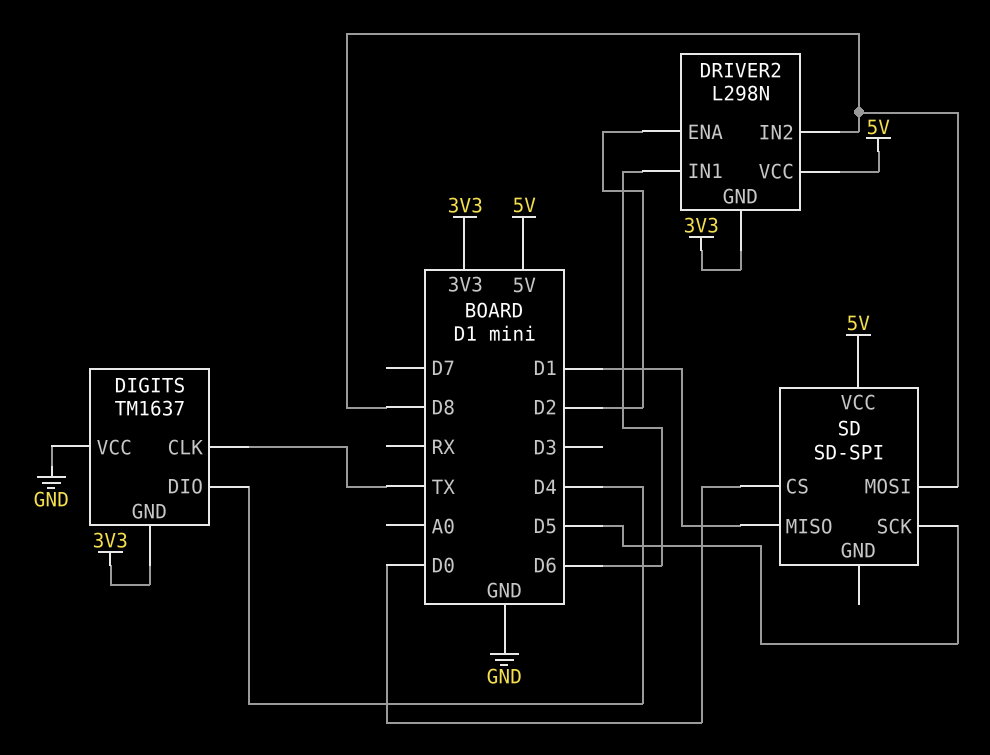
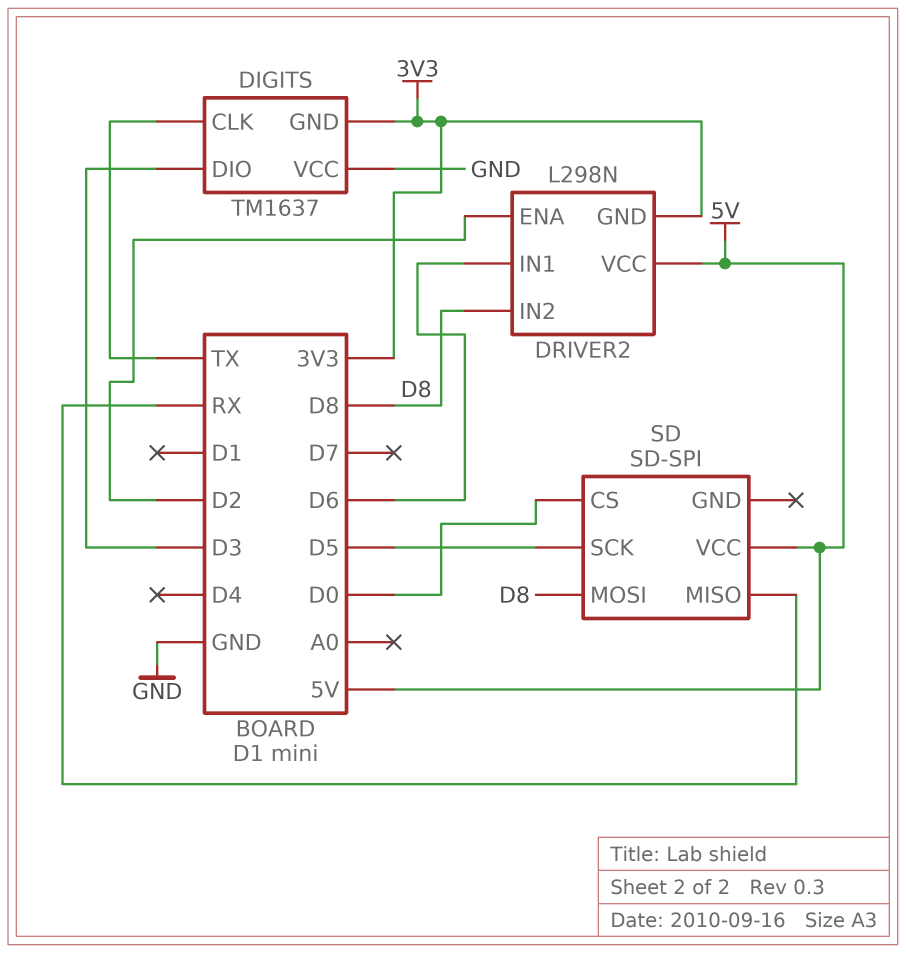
DIGITS pin DIO: D4 -> D3
SD pin MISO: D1 -> RX

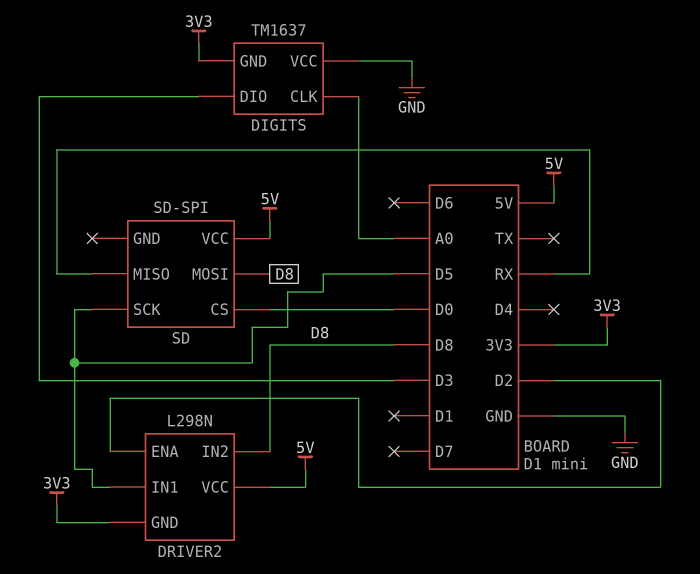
DIGITS pin CLK: TX -> A0
DRIVER2 pin IN1: D6 -> D5

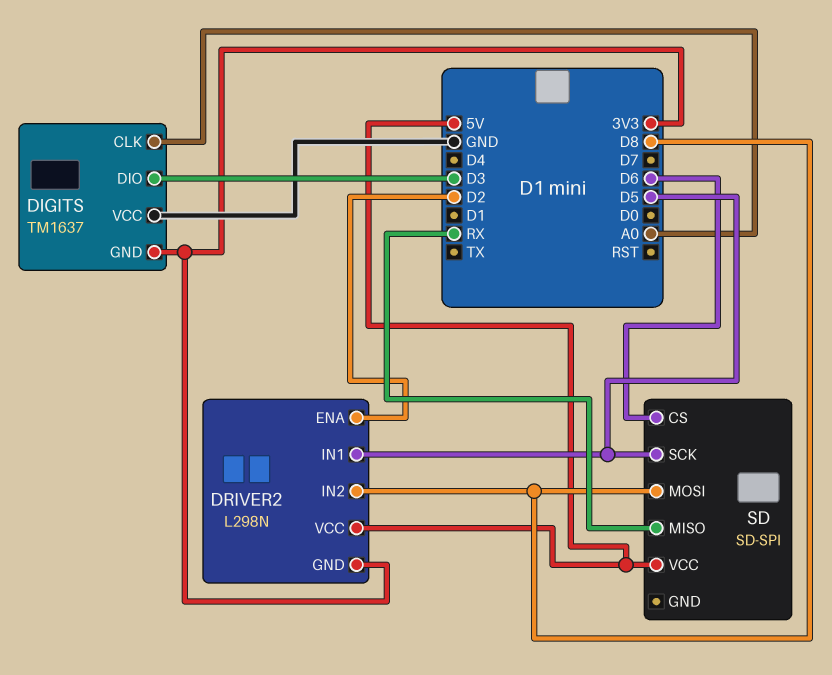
SD pin CS: D0 -> D6

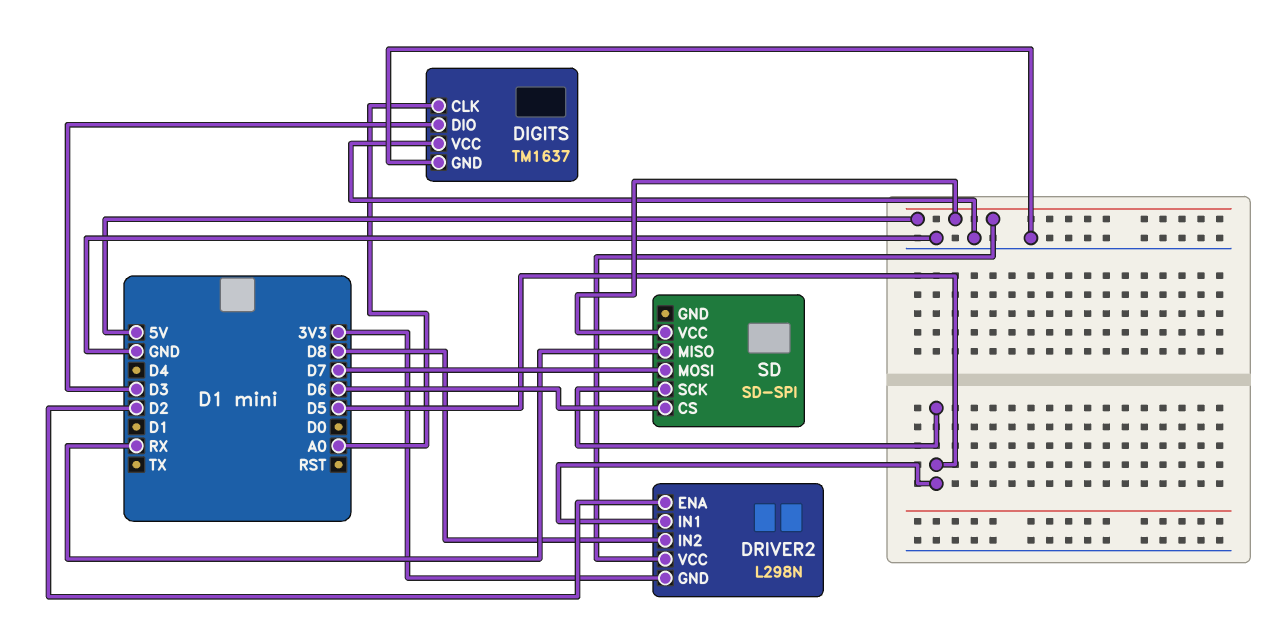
DIGITS pin GND: 3V3 -> GND
SD pin MOSI: D8 -> D7

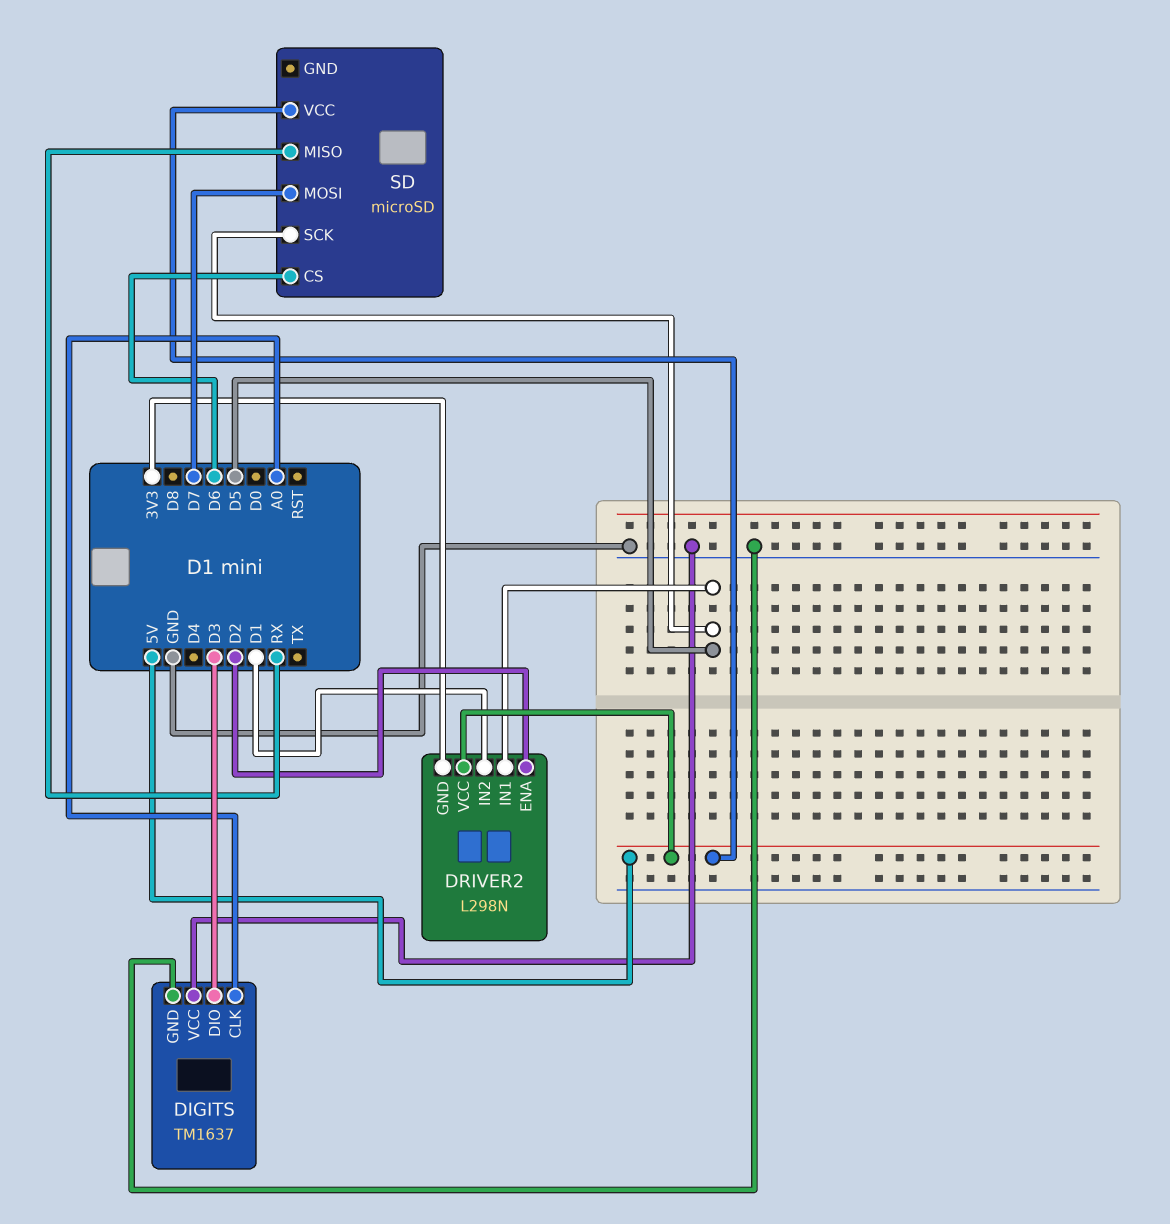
DRIVER2 pin IN2: D8 -> D1
SD: SD-SPI -> microSD

